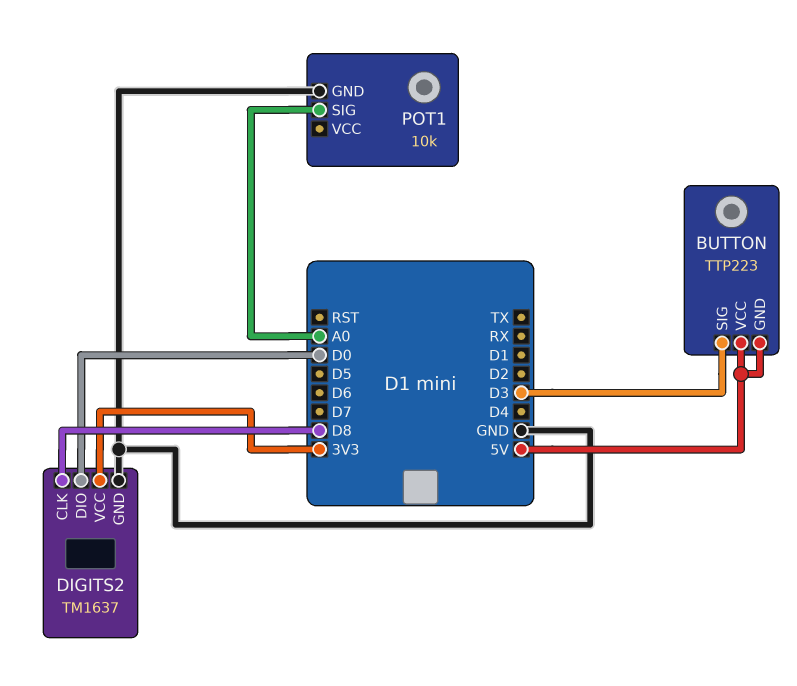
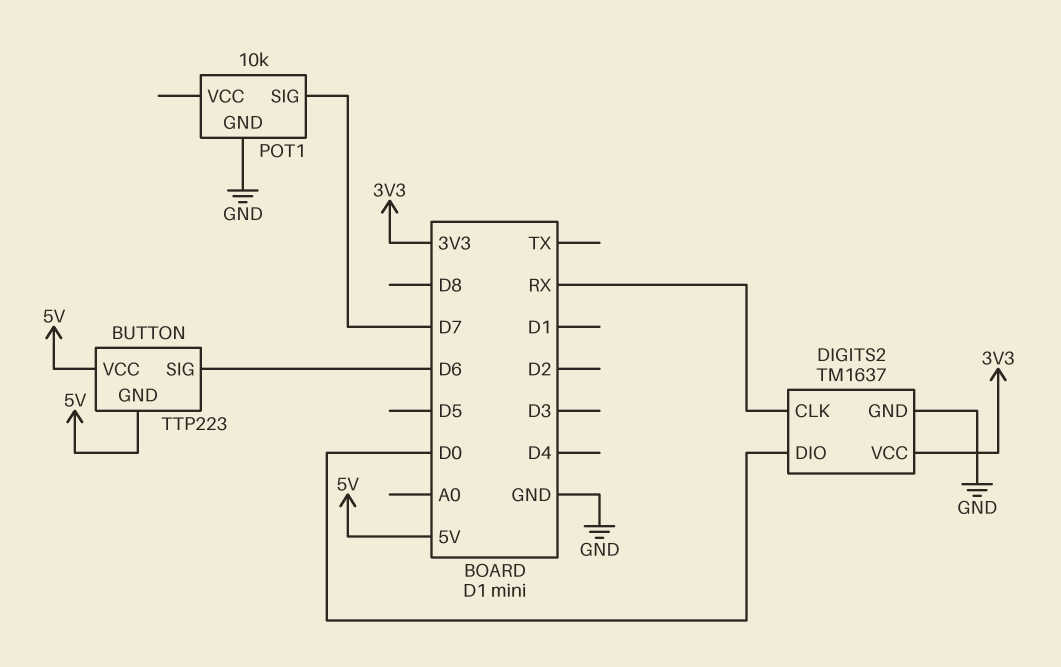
BUTTON pin SIG: D3 -> D6
DIGITS2 pin CLK: D8 -> RX
POT1 pin SIG: A0 -> D7

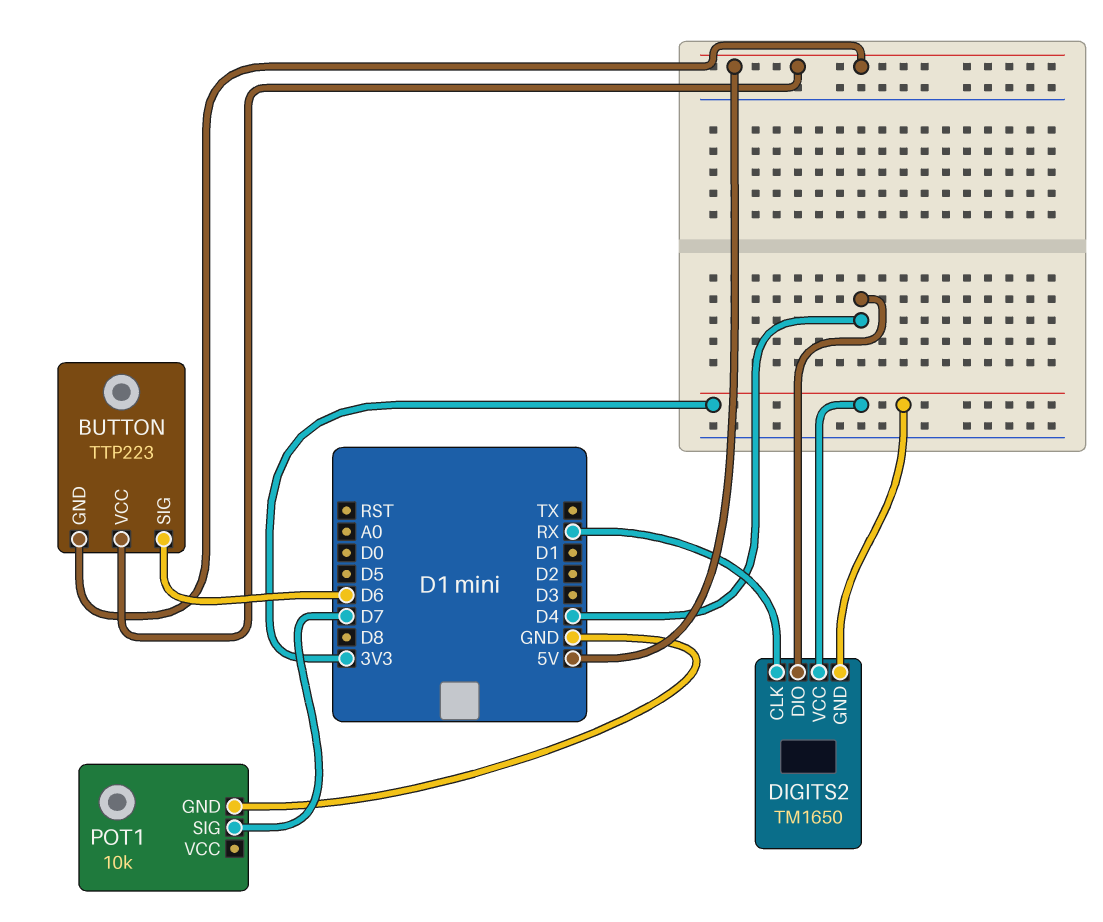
DIGITS2: TM1637 -> TM1650
DIGITS2 pin DIO: D0 -> D4
DIGITS2 pin GND: GND -> 3V3

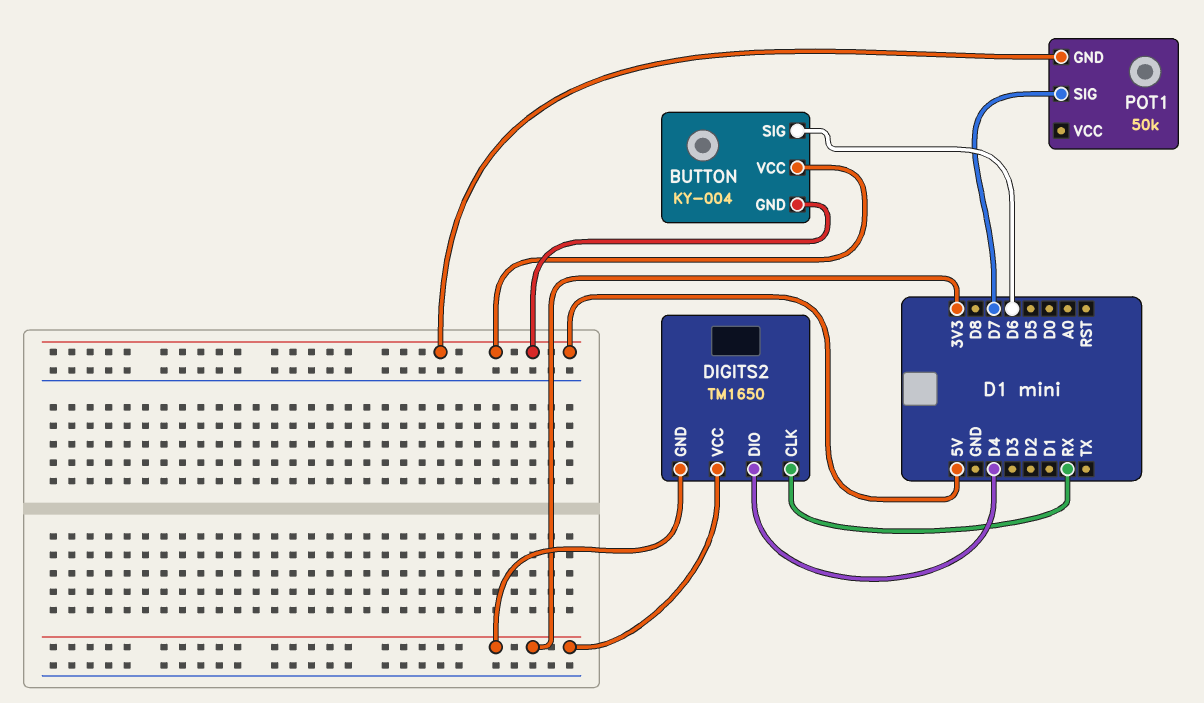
BUTTON: TTP223 -> KY-004
POT1: 10k -> 50k
POT1 pin GND: GND -> 5V

